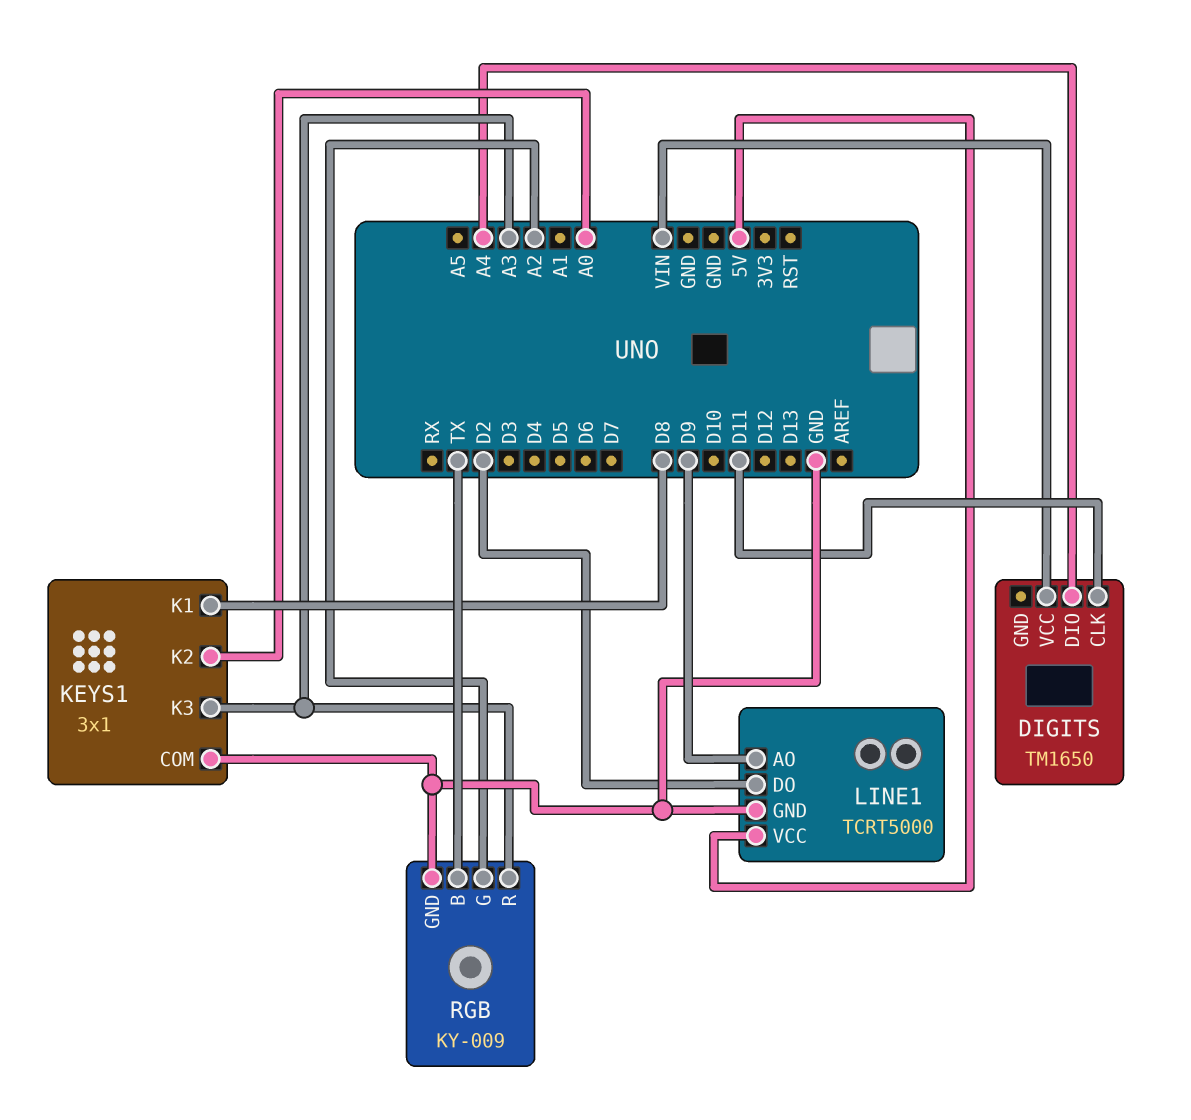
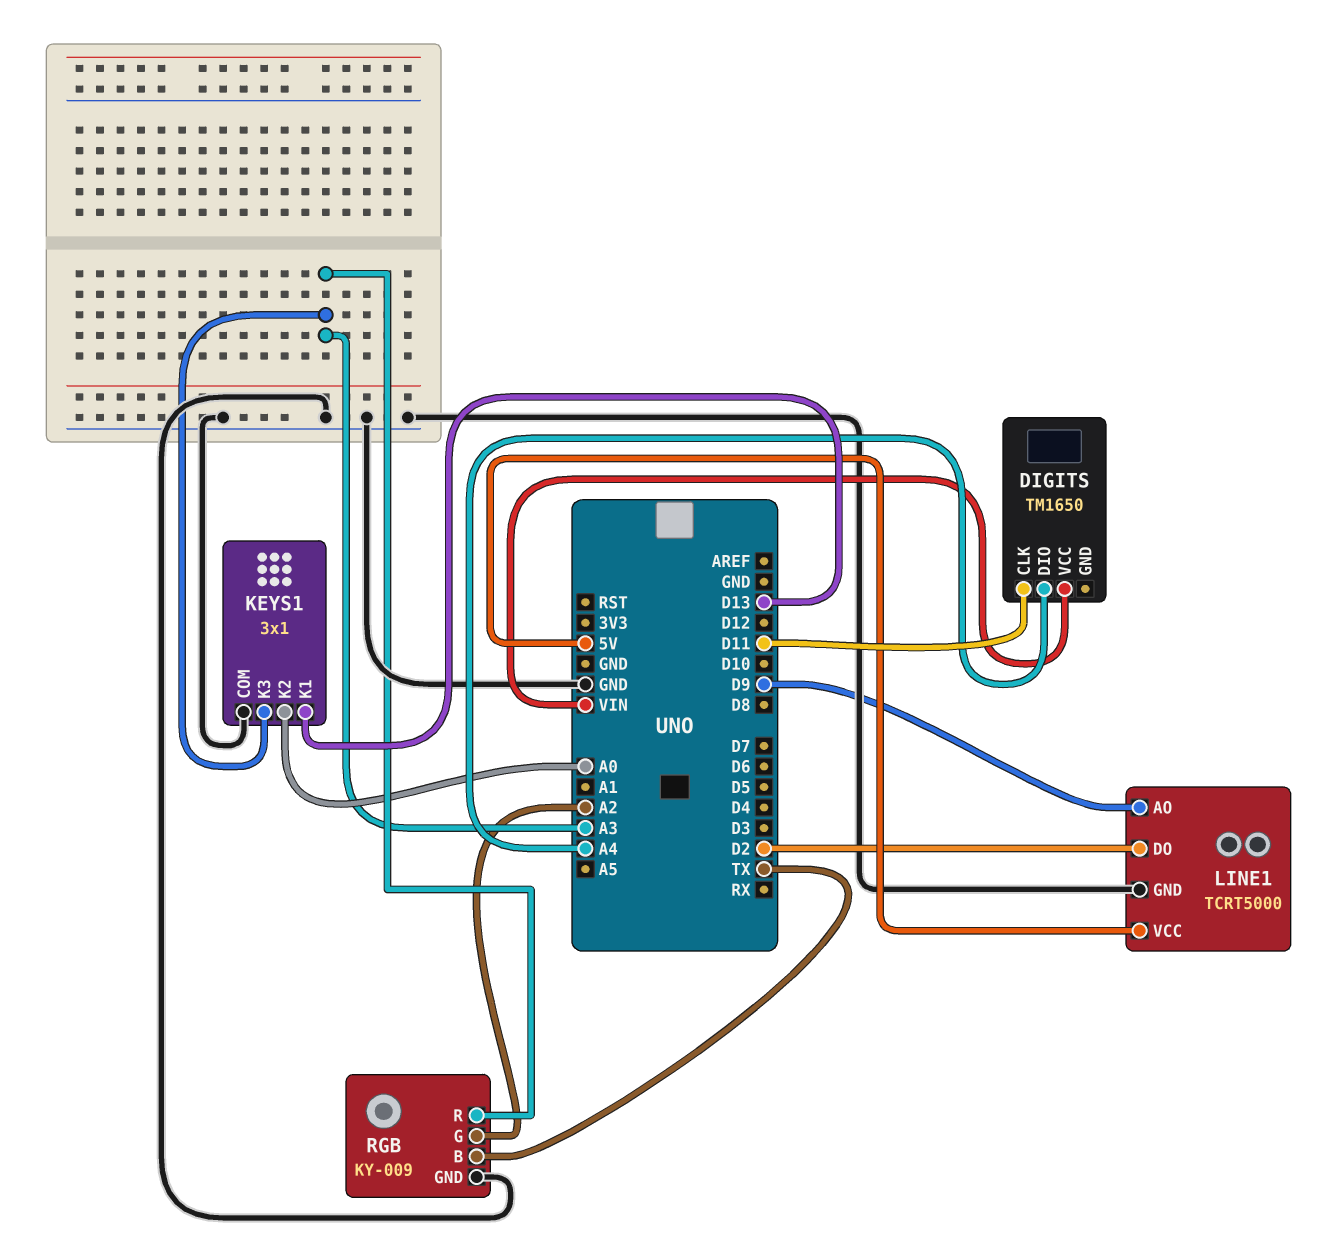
KEYS1 pin K1: D8 -> D13

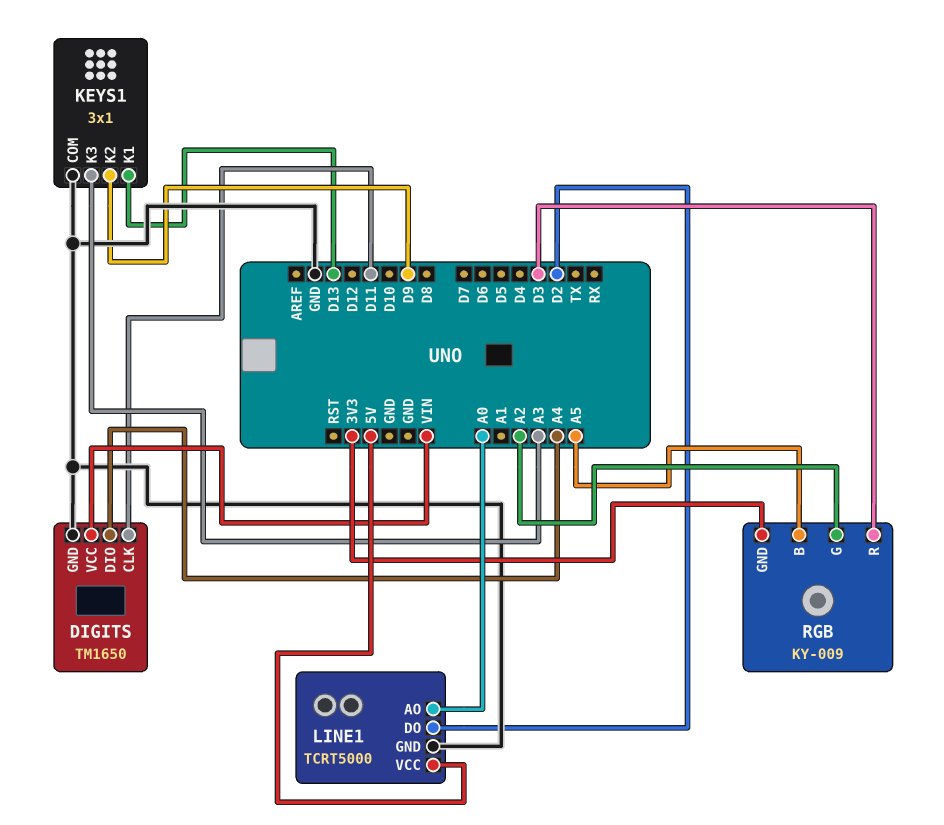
DIGITS pin GND: none -> GND
KEYS1 pin K2: A0 -> D9
LINE1 pin AO: D9 -> A0
RGB pin B: TX -> A5
RGB pin GND: GND -> 3V3
RGB pin R: A3 -> D3

